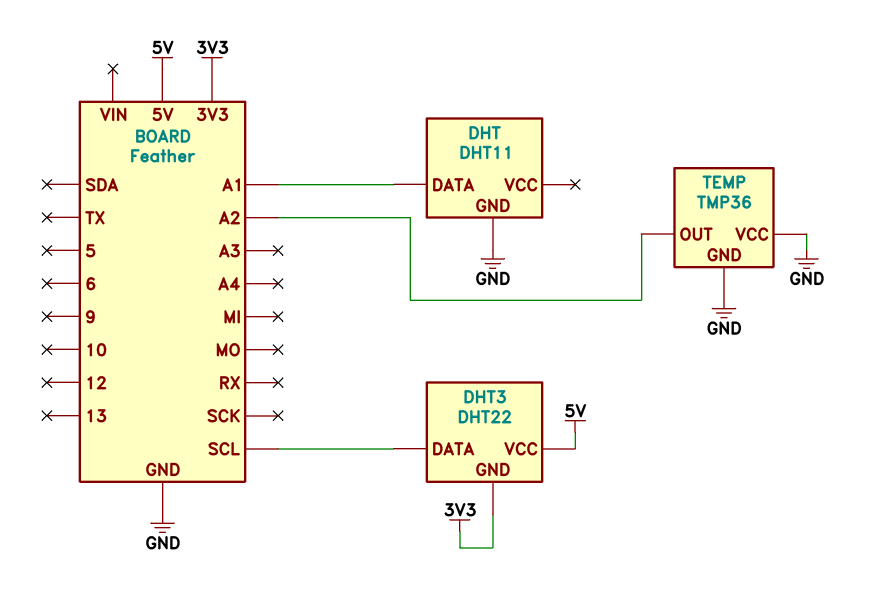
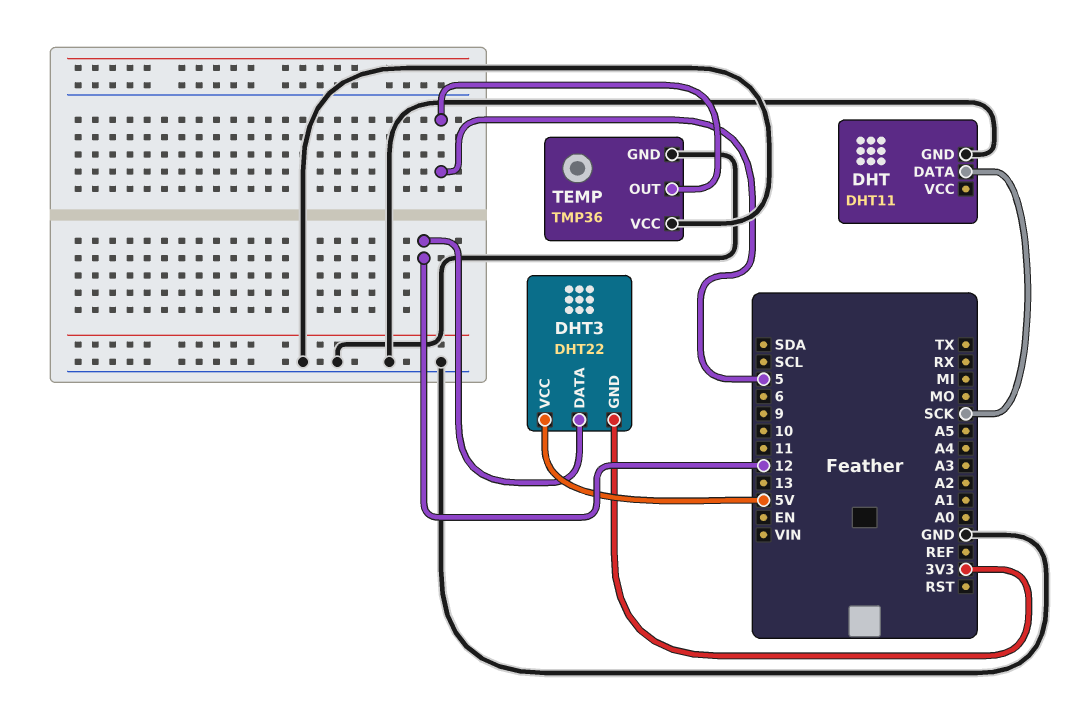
DHT pin DATA: A1 -> SCK
DHT3 pin DATA: SCL -> 12
TEMP pin OUT: A2 -> 5

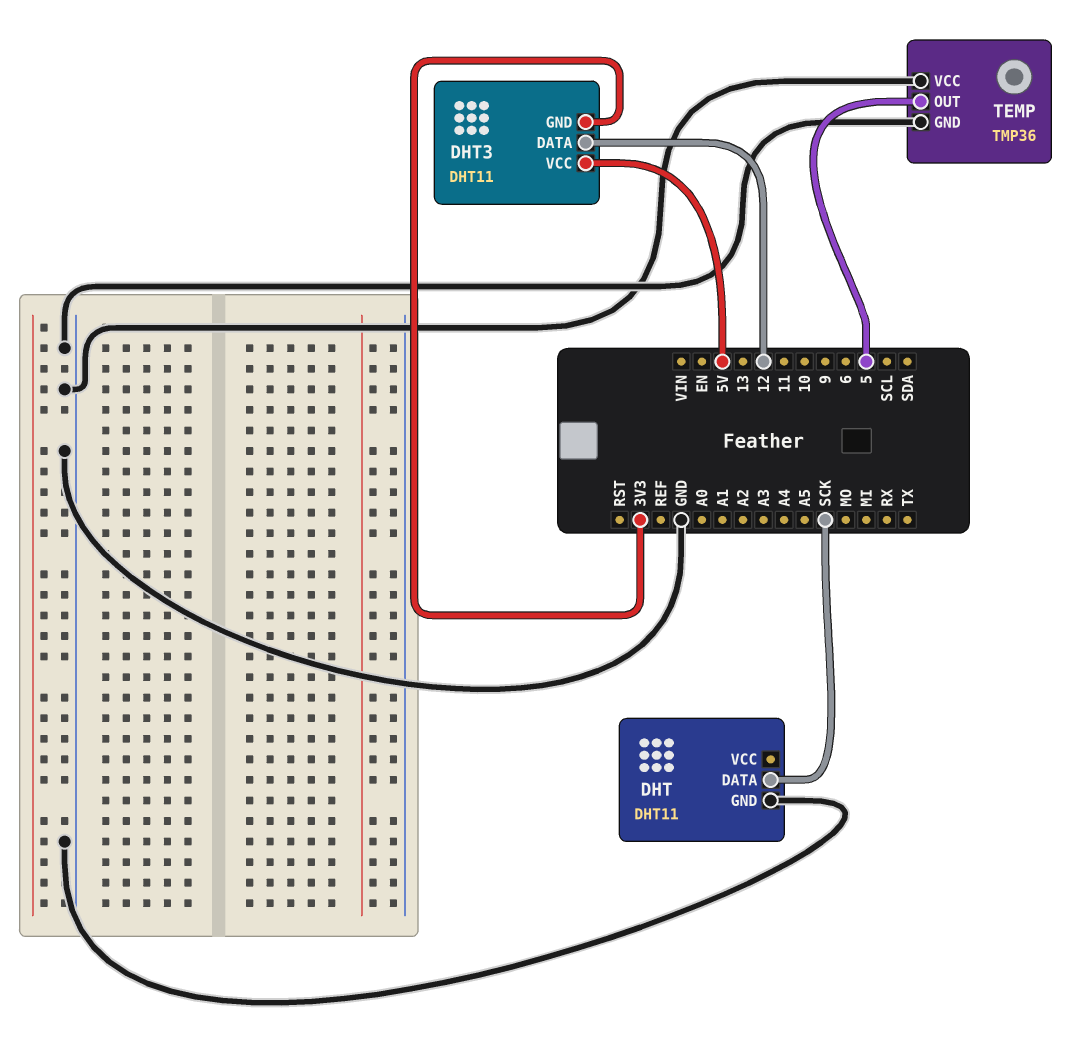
DHT3: DHT22 -> DHT11

